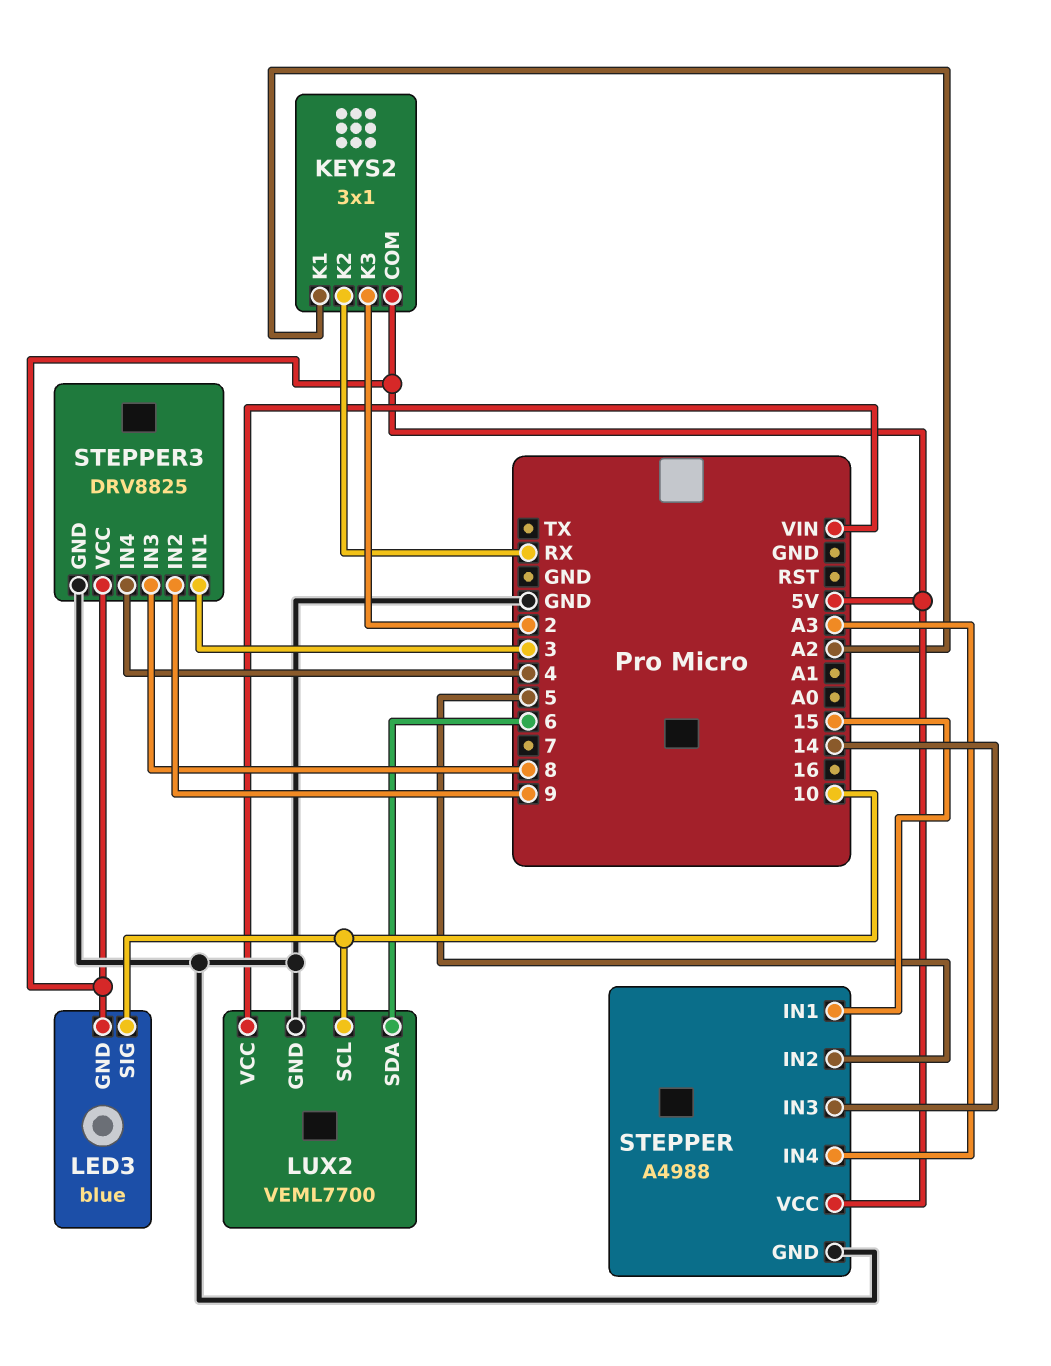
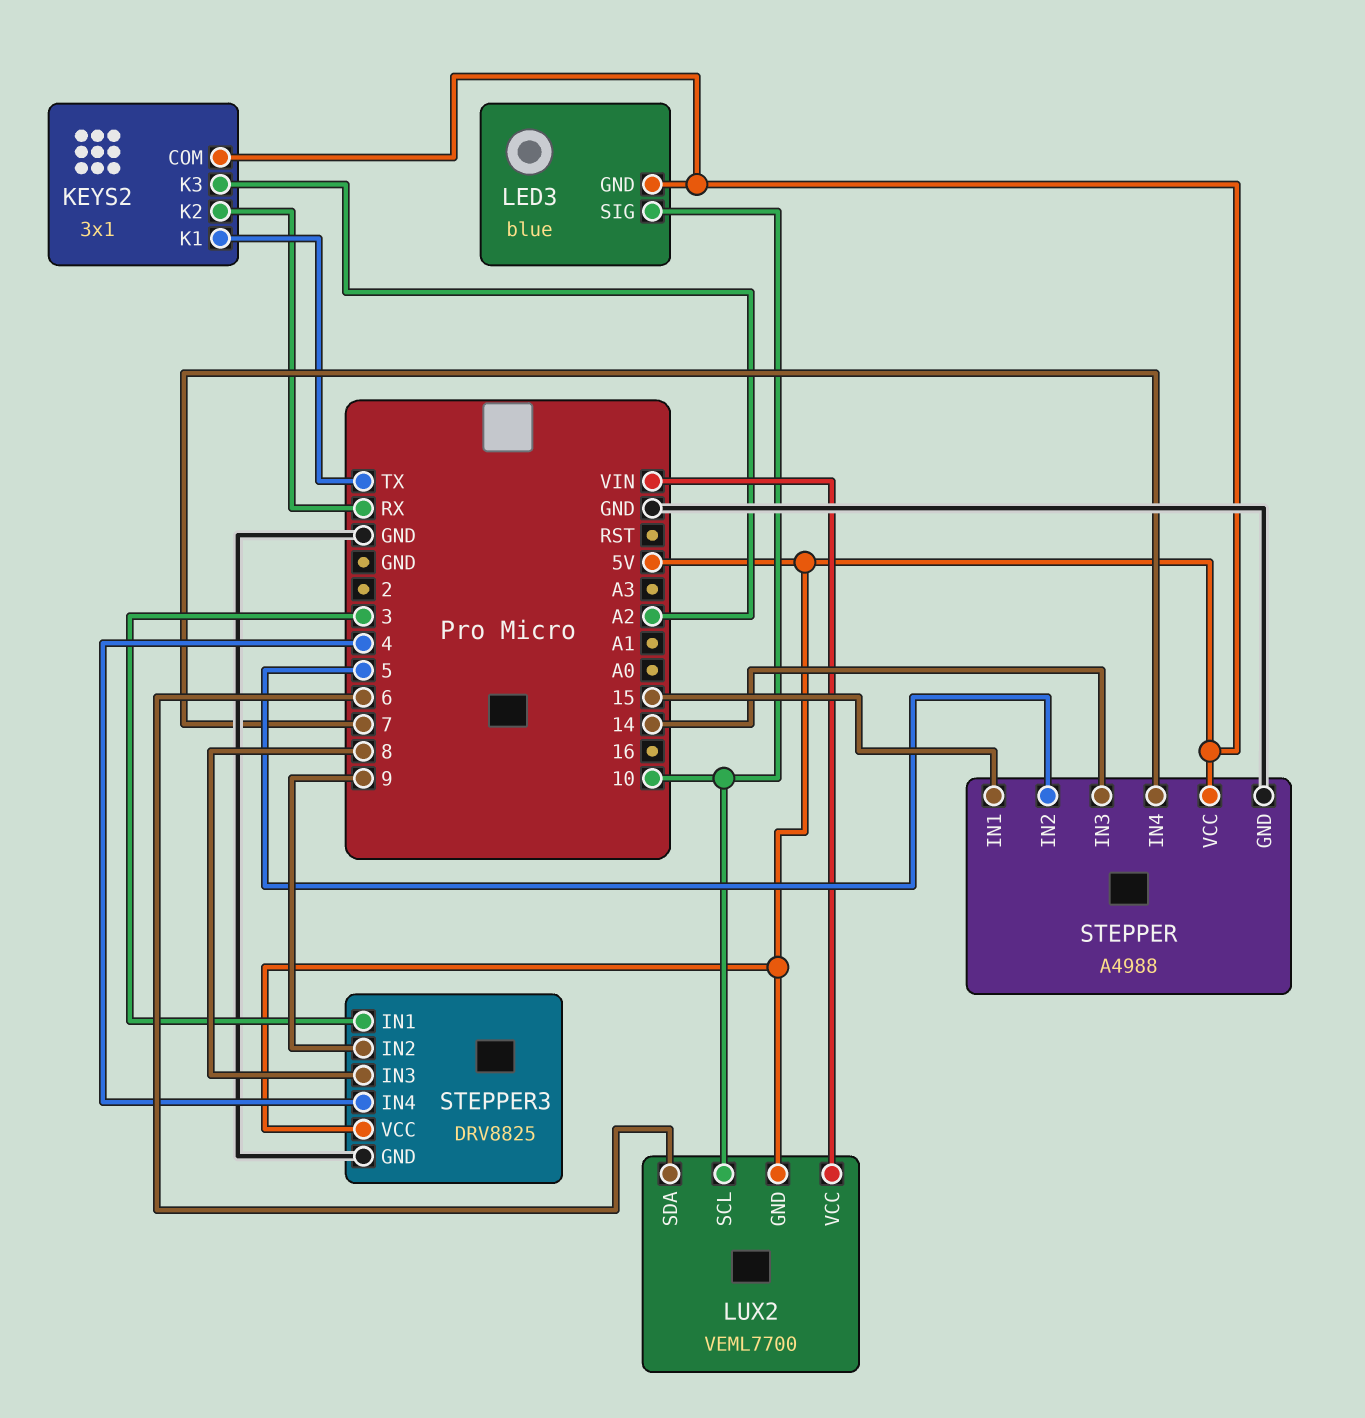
KEYS2 pin K1: A2 -> TX
KEYS2 pin K3: 2 -> A2
LUX2 pin GND: GND -> 5V
STEPPER pin IN4: A3 -> 7

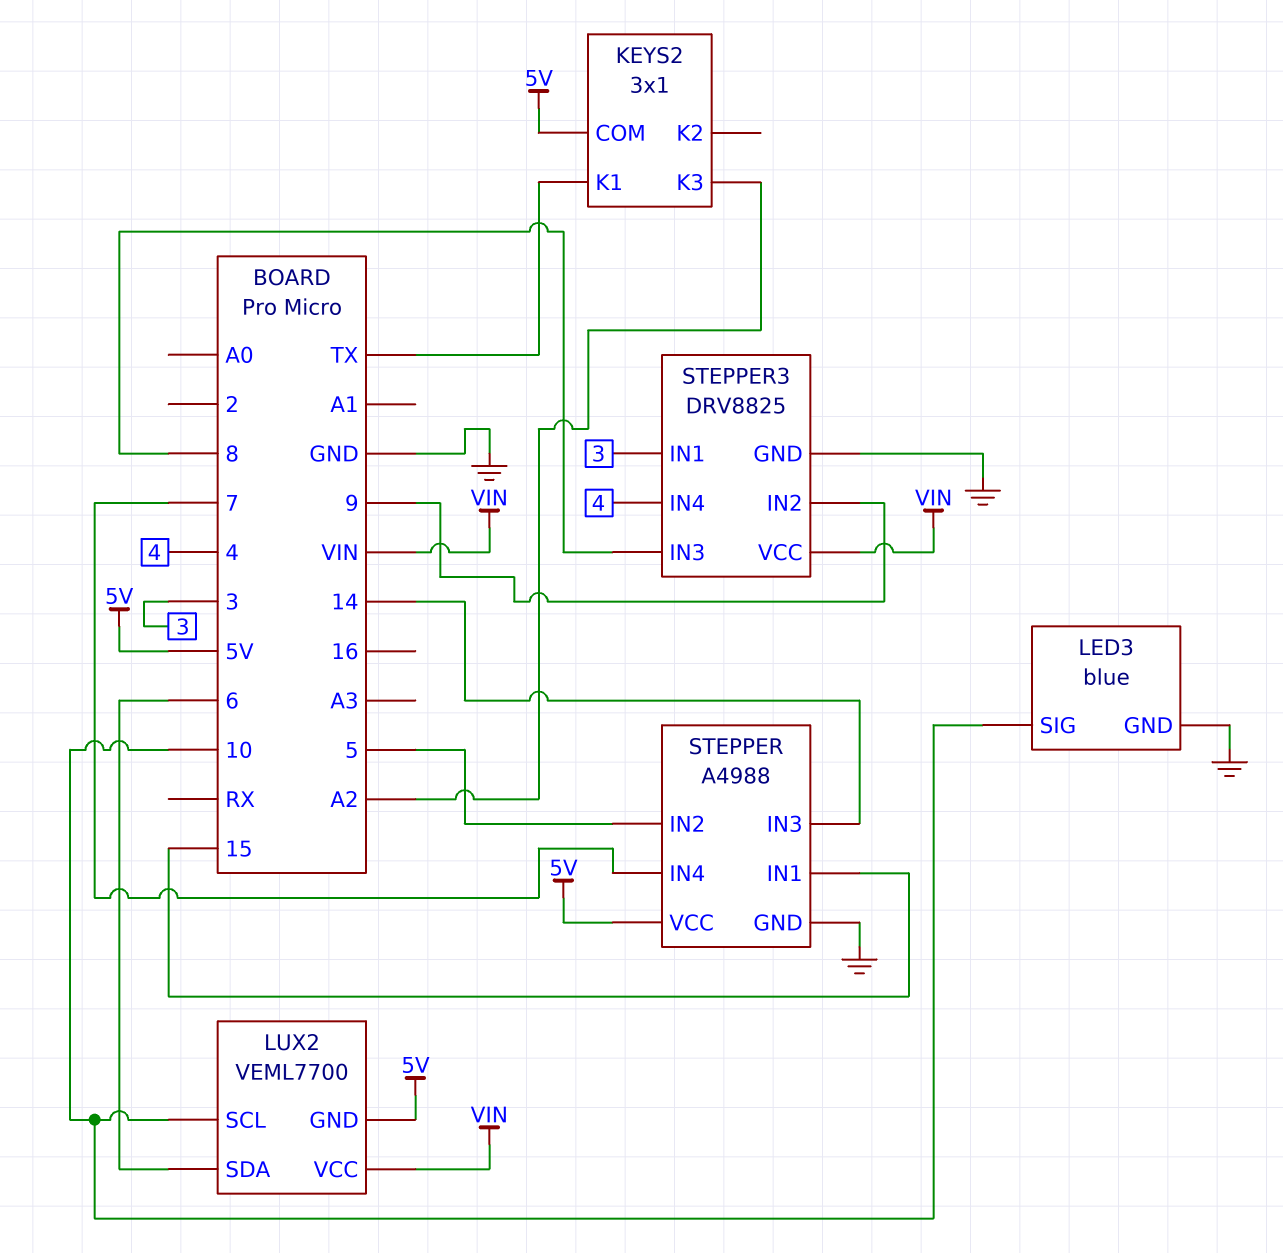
KEYS2 pin K2: RX -> none
LED3 pin GND: 5V -> GND
STEPPER3 pin VCC: 5V -> VIN

